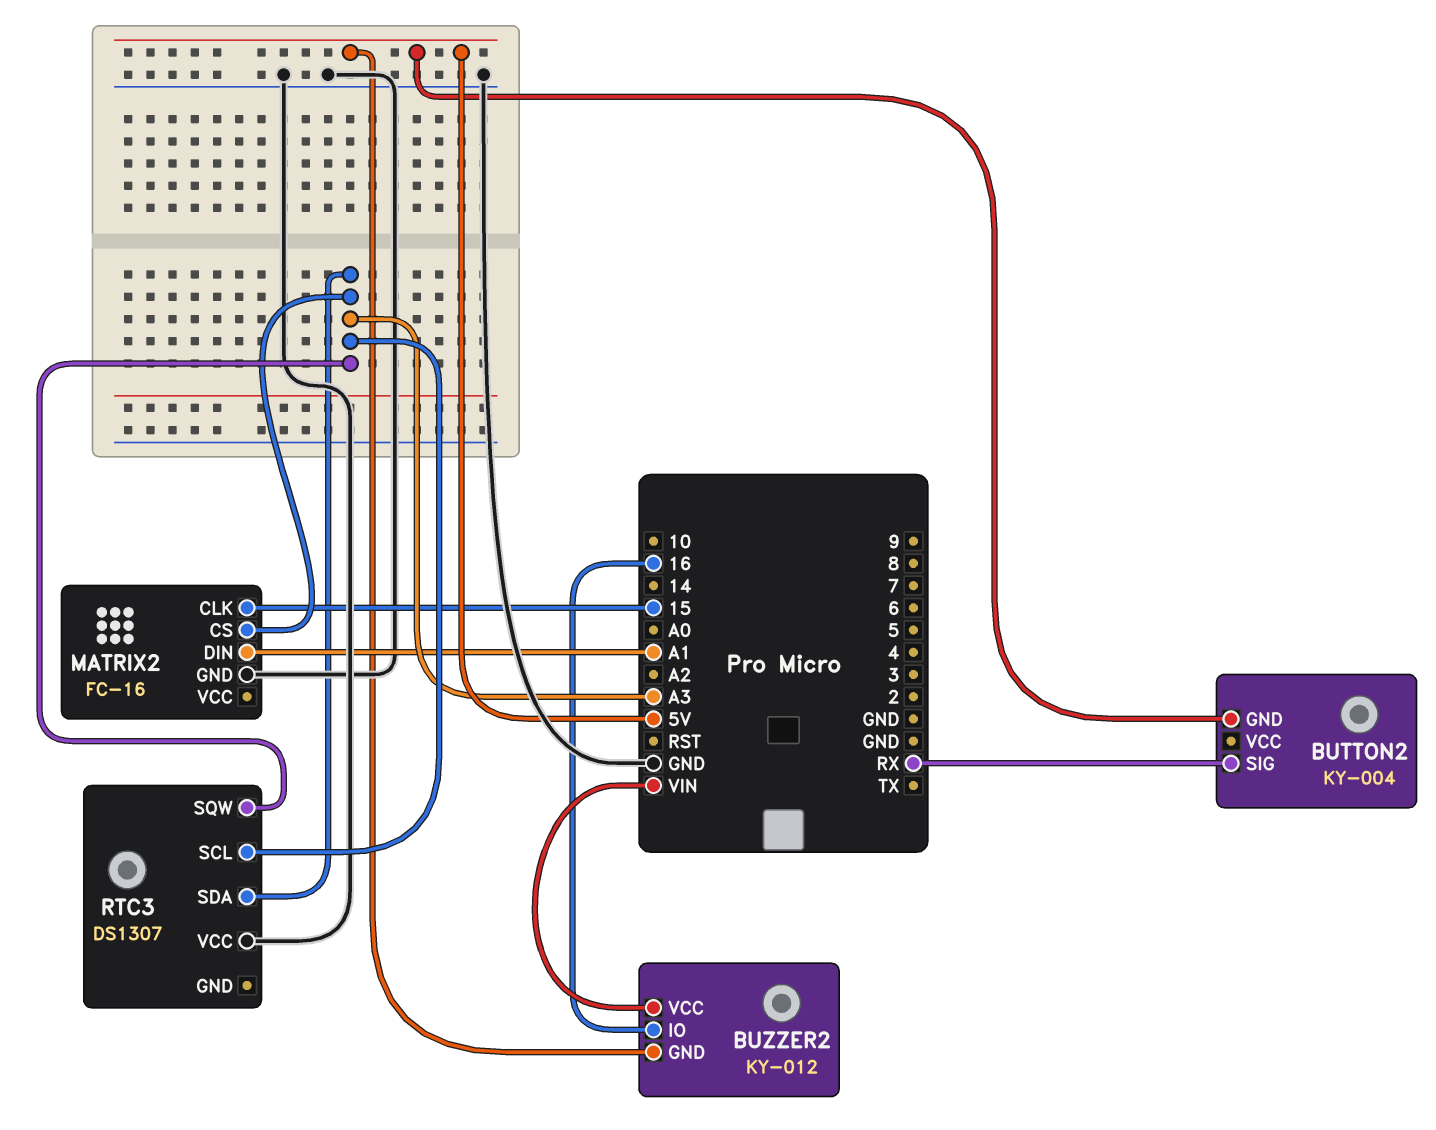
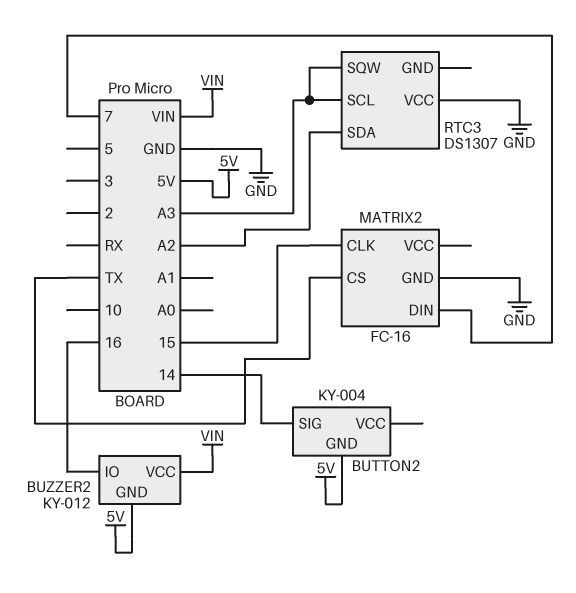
BUTTON2 pin SIG: RX -> 14
MATRIX2 pin CS: A3 -> TX
MATRIX2 pin DIN: A1 -> 7
RTC3 pin SDA: A3 -> A2

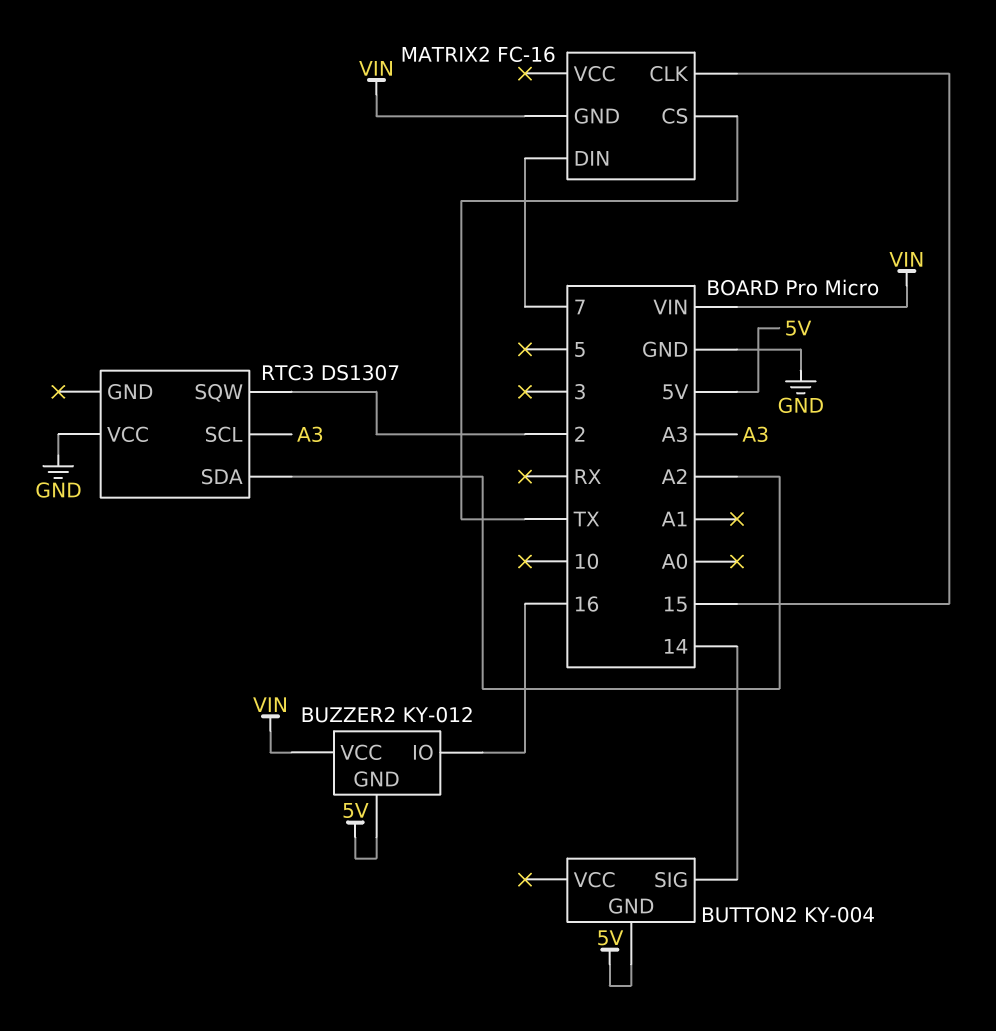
MATRIX2 pin GND: GND -> VIN
RTC3 pin SQW: A3 -> 2

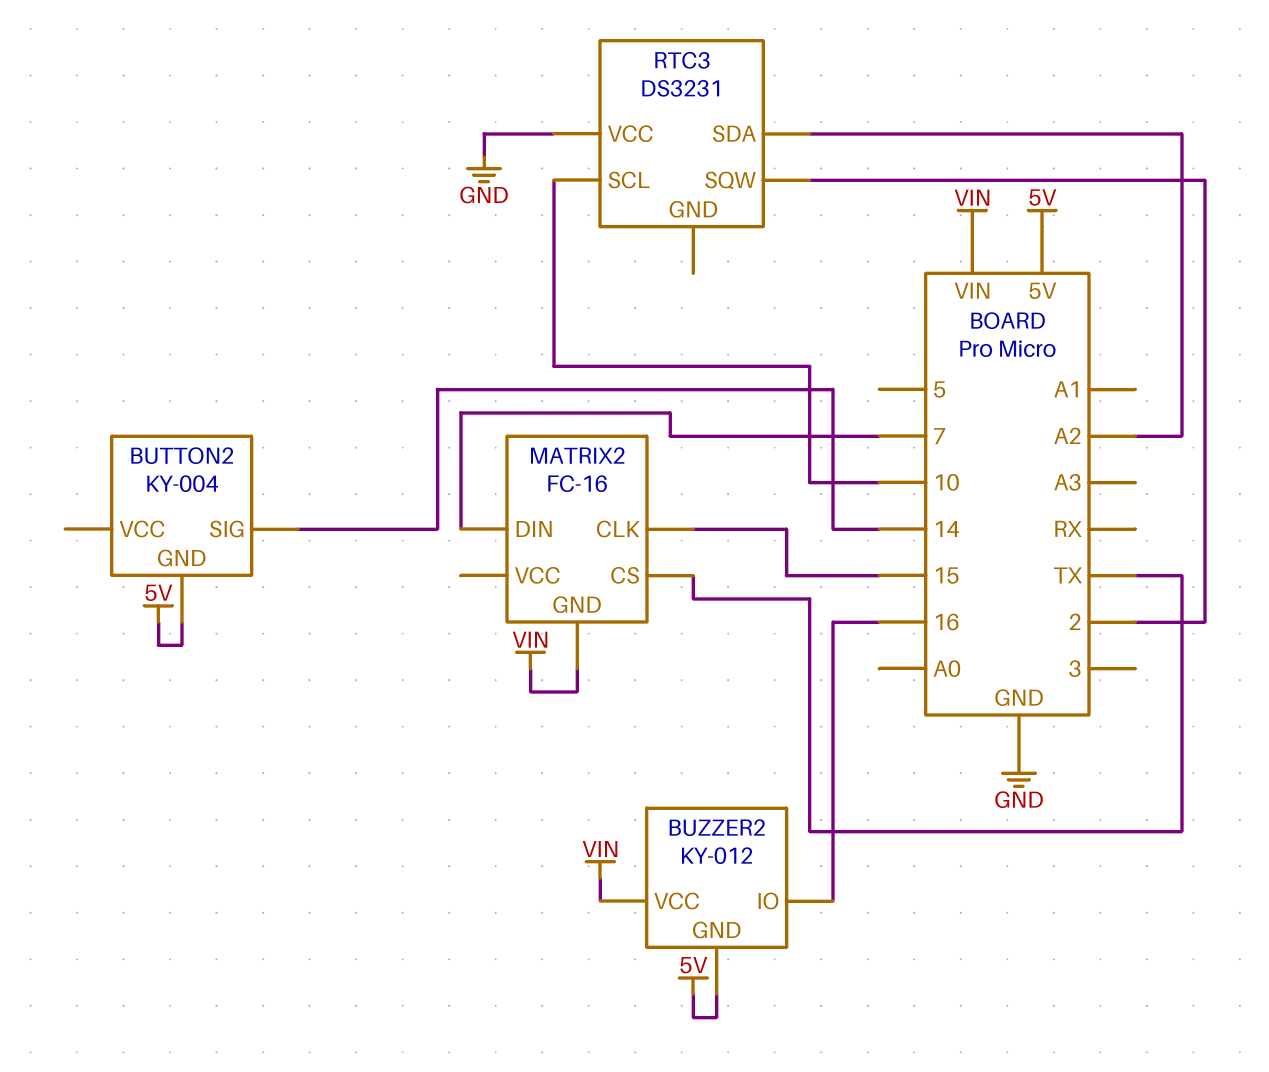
RTC3: DS1307 -> DS3231
RTC3 pin SCL: A3 -> 10

